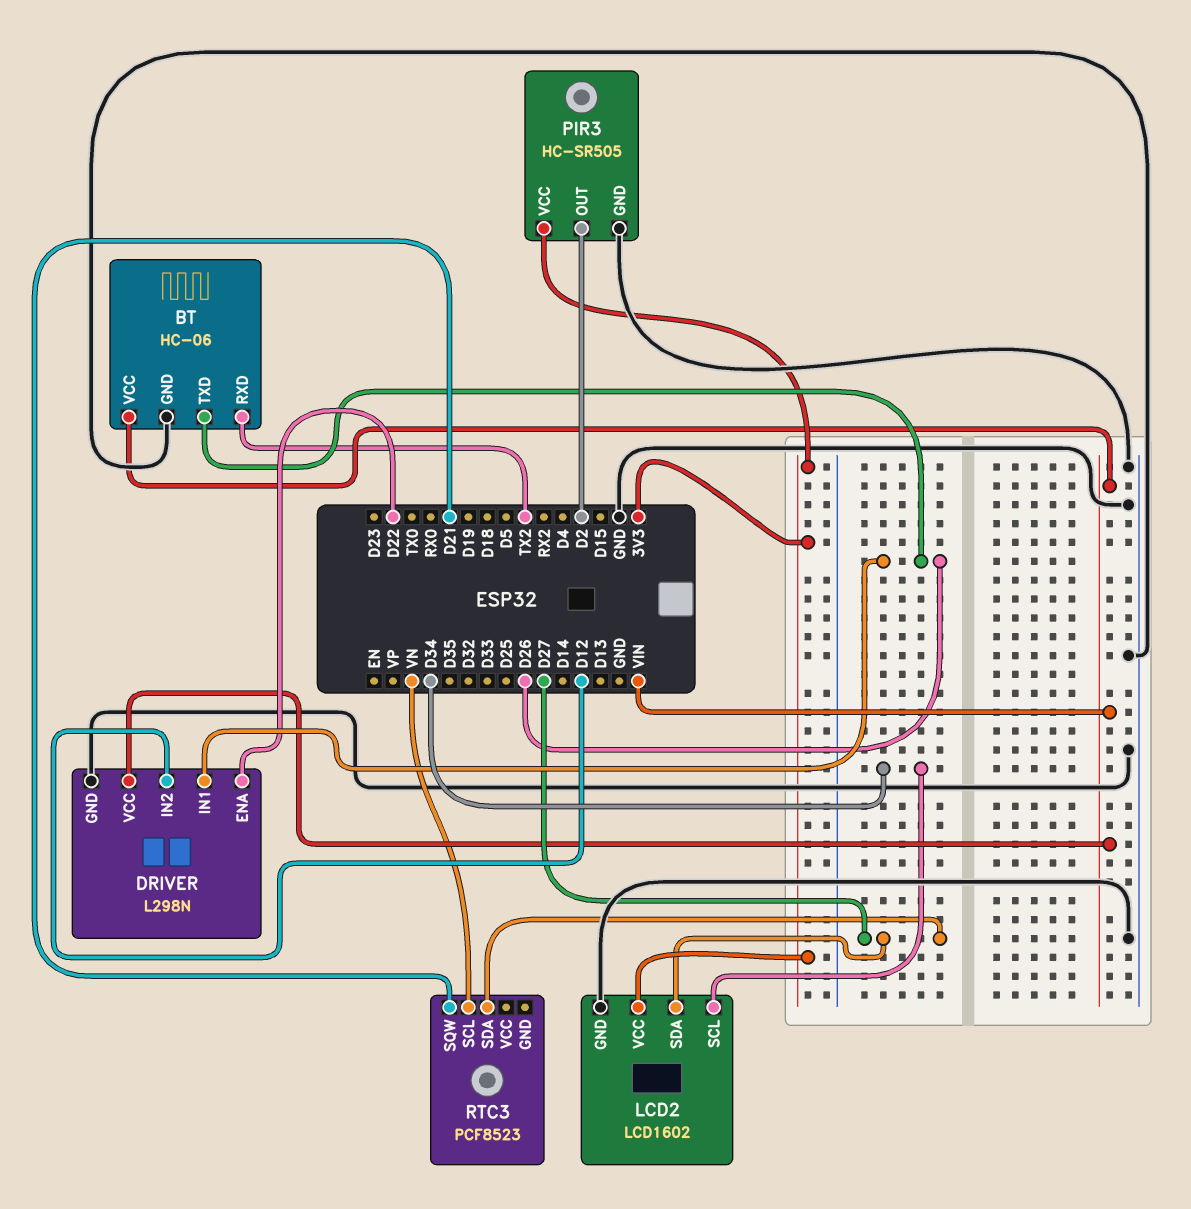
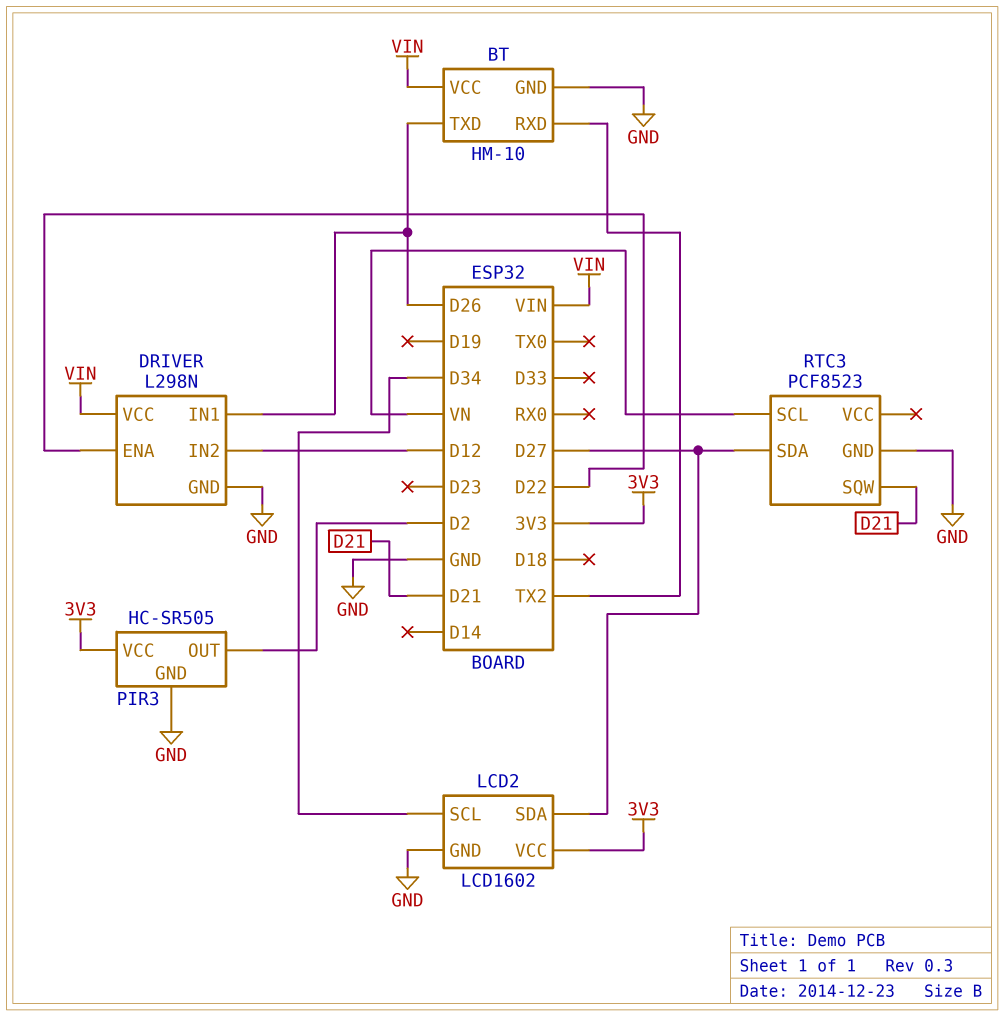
BT: HC-06 -> HM-10
RTC3 pin GND: none -> GND

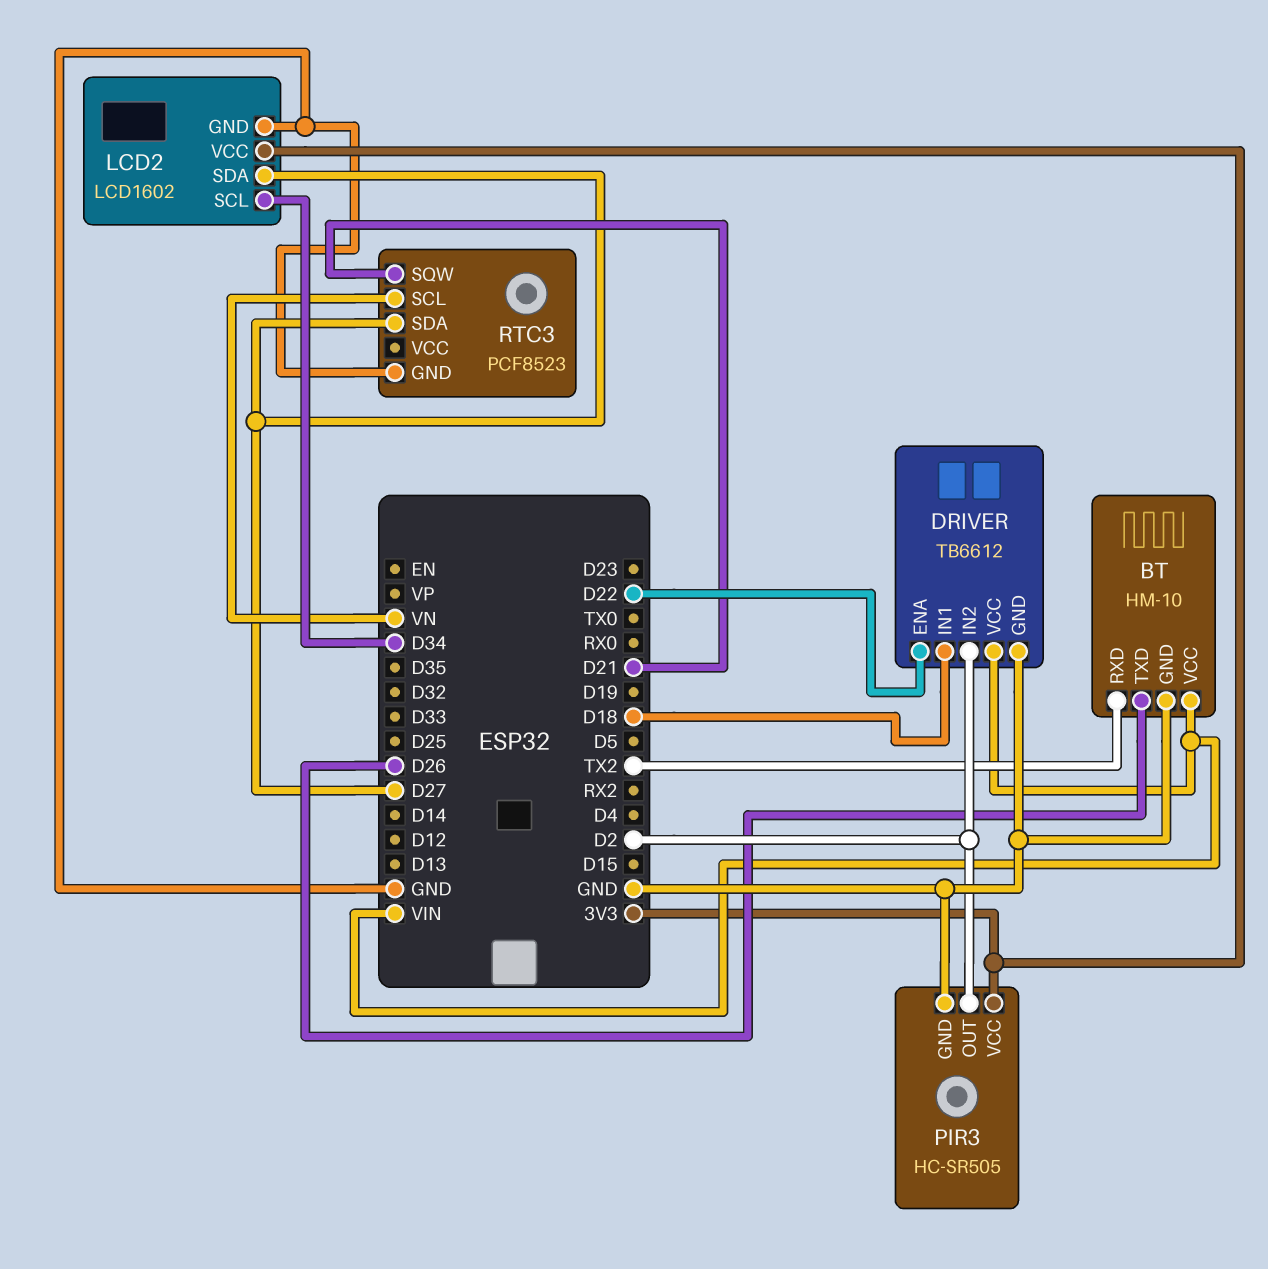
DRIVER: L298N -> TB6612
DRIVER pin IN1: D26 -> D18
DRIVER pin IN2: D12 -> D2

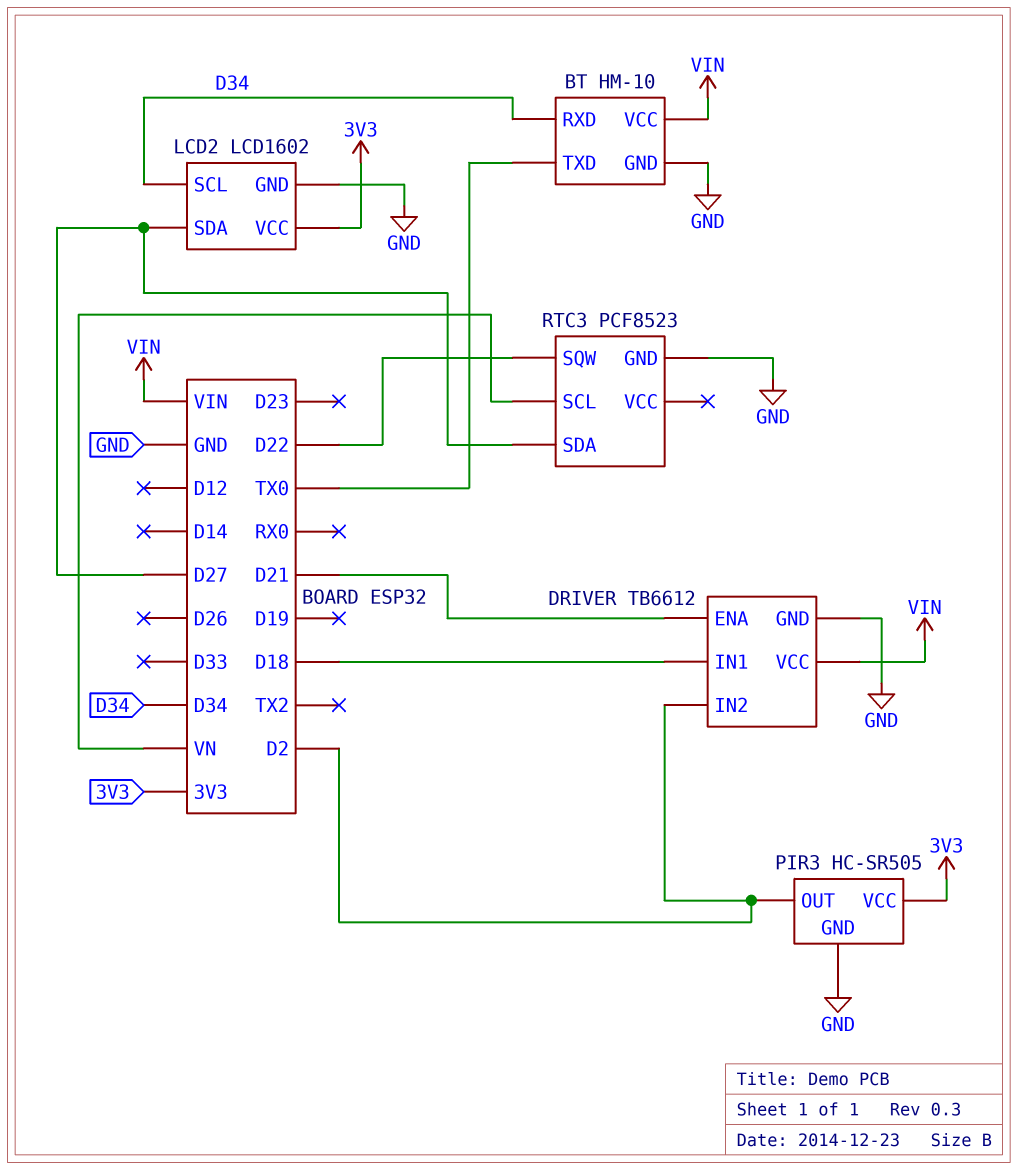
BT pin RXD: TX2 -> D34
BT pin TXD: D26 -> TX0
DRIVER pin ENA: D22 -> D21
RTC3 pin SQW: D21 -> D22

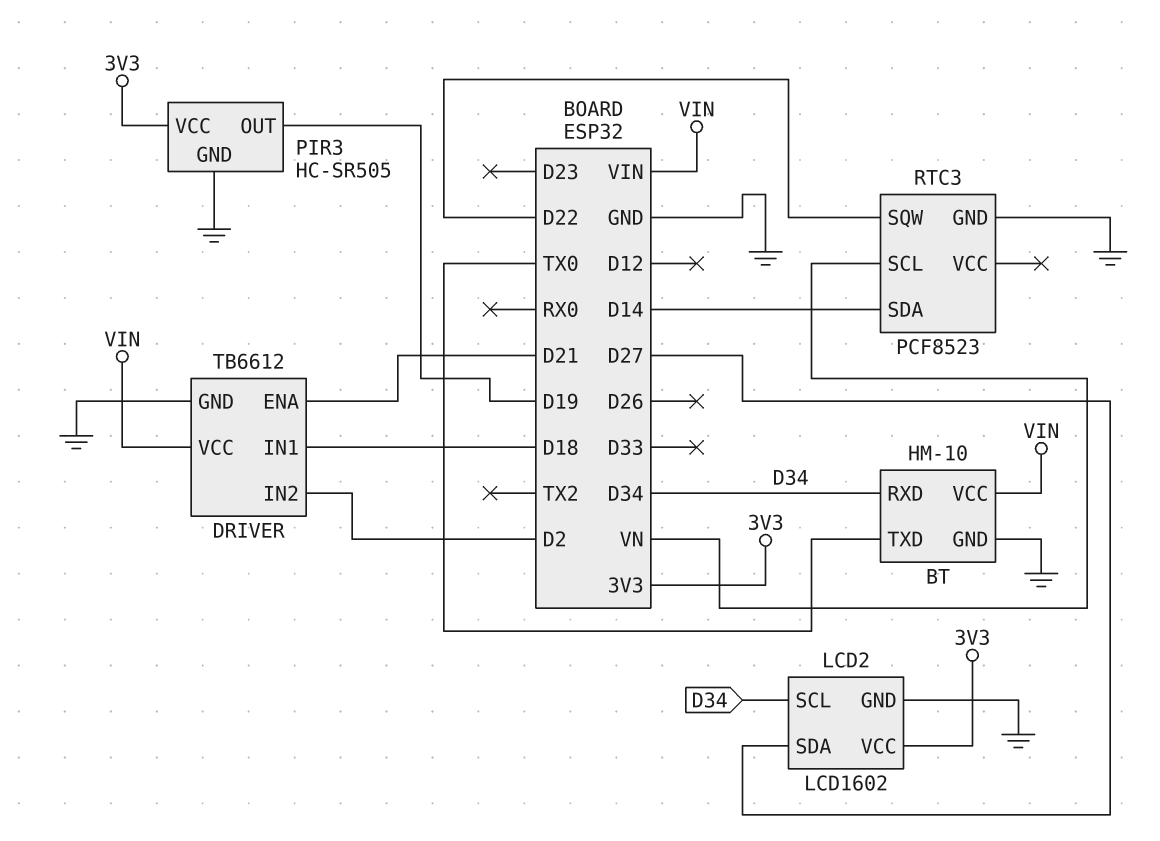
PIR3 pin OUT: D2 -> D19
RTC3 pin SDA: D27 -> D14

